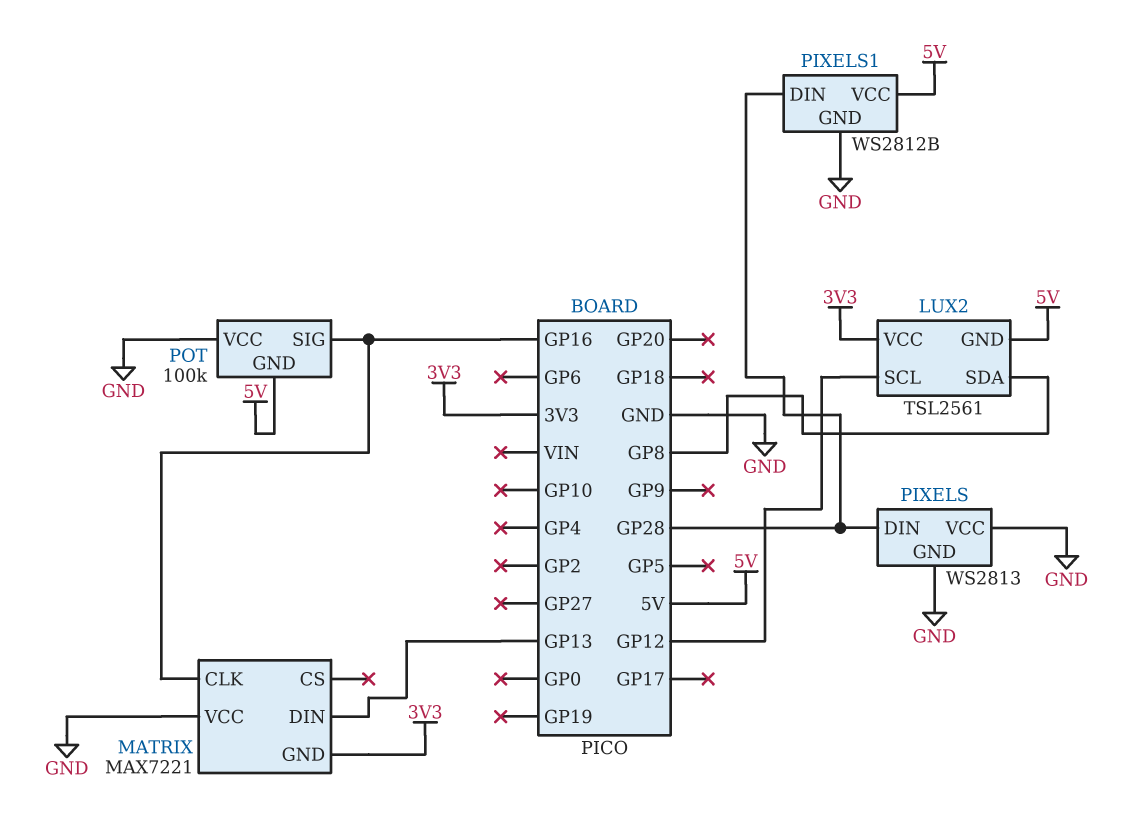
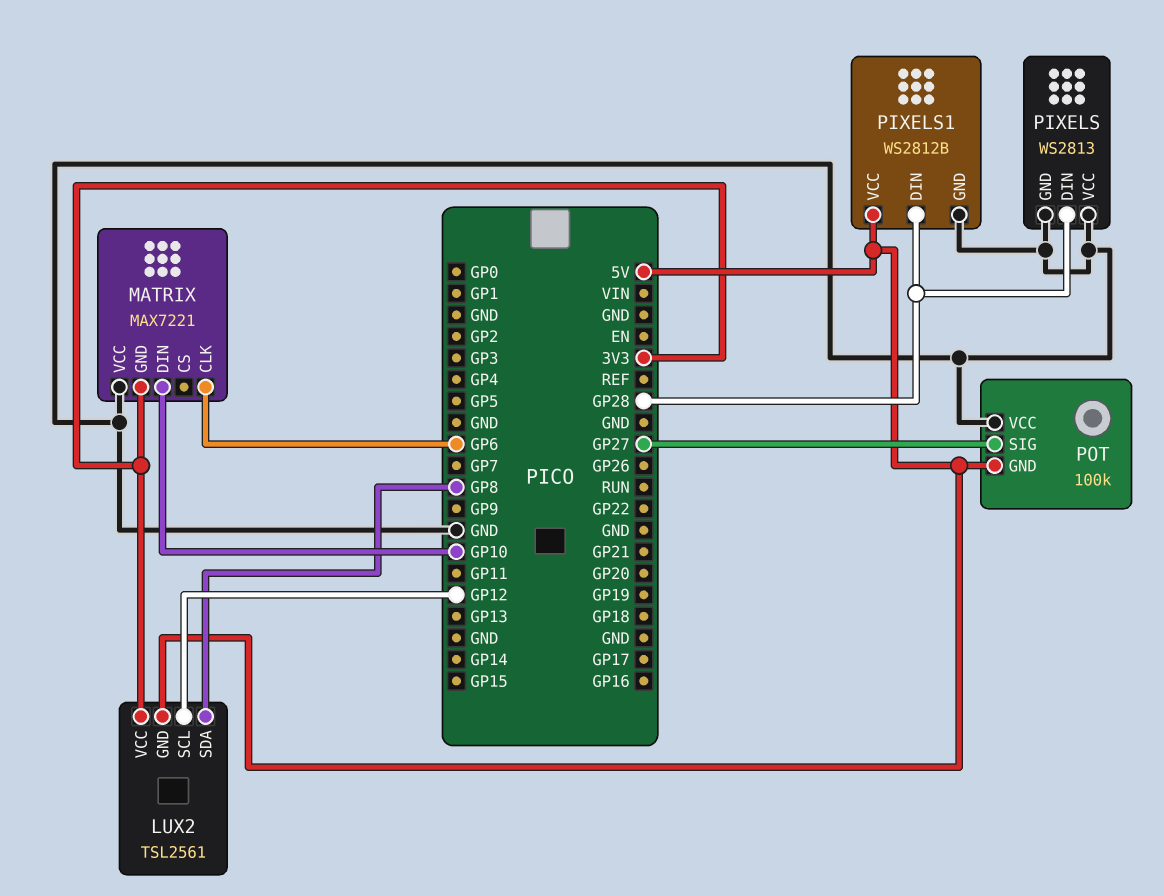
MATRIX pin CLK: GP16 -> GP6
MATRIX pin DIN: GP13 -> GP10
POT pin SIG: GP16 -> GP27

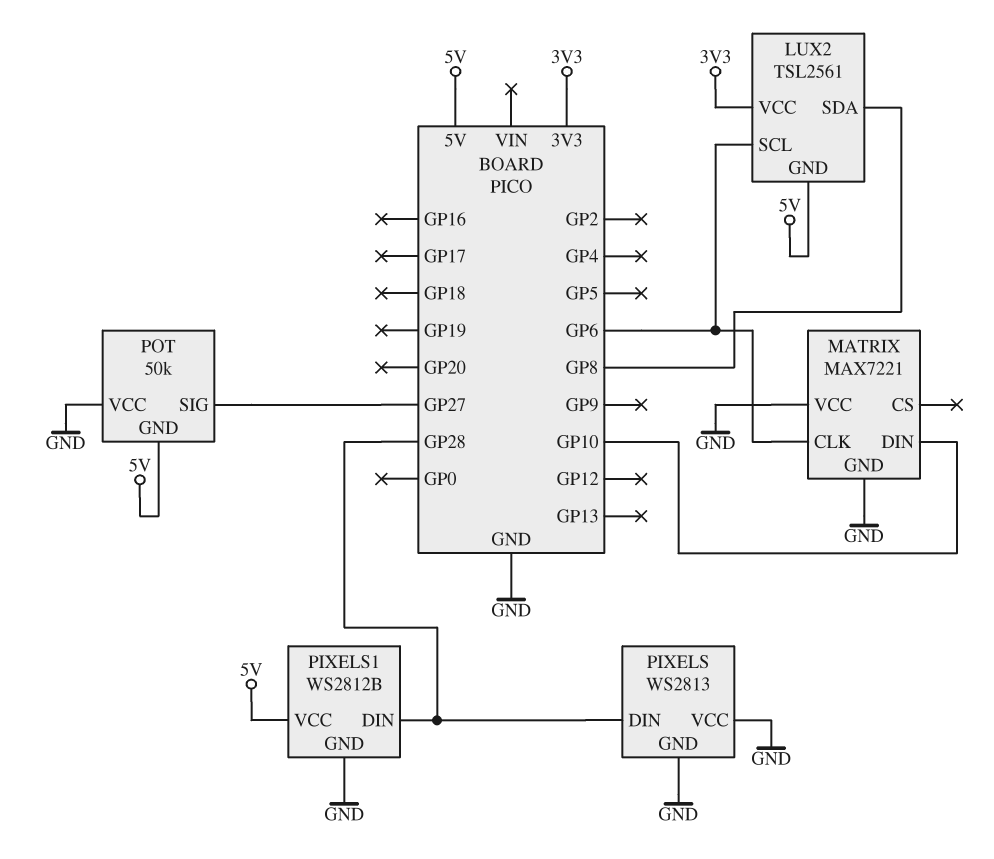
LUX2 pin SCL: GP12 -> GP6
MATRIX pin GND: 3V3 -> GND
POT: 100k -> 50k

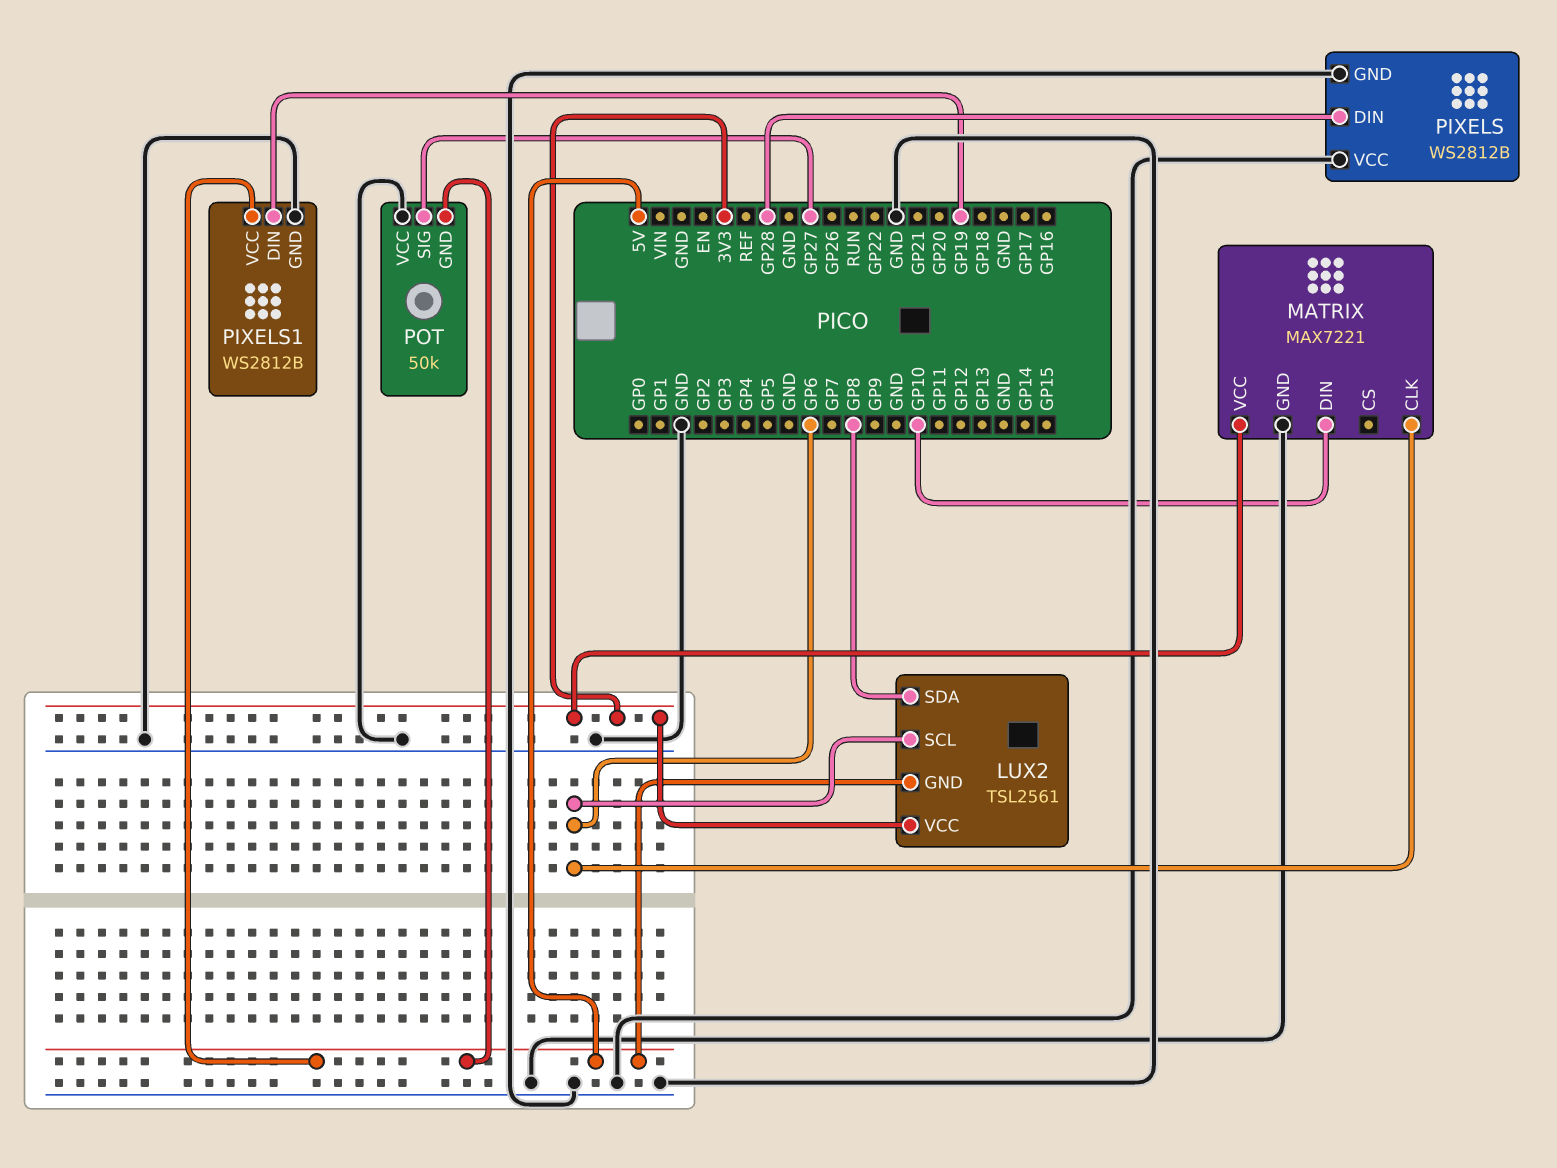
MATRIX pin VCC: GND -> 3V3
PIXELS: WS2813 -> WS2812B
PIXELS1 pin DIN: GP28 -> GP19

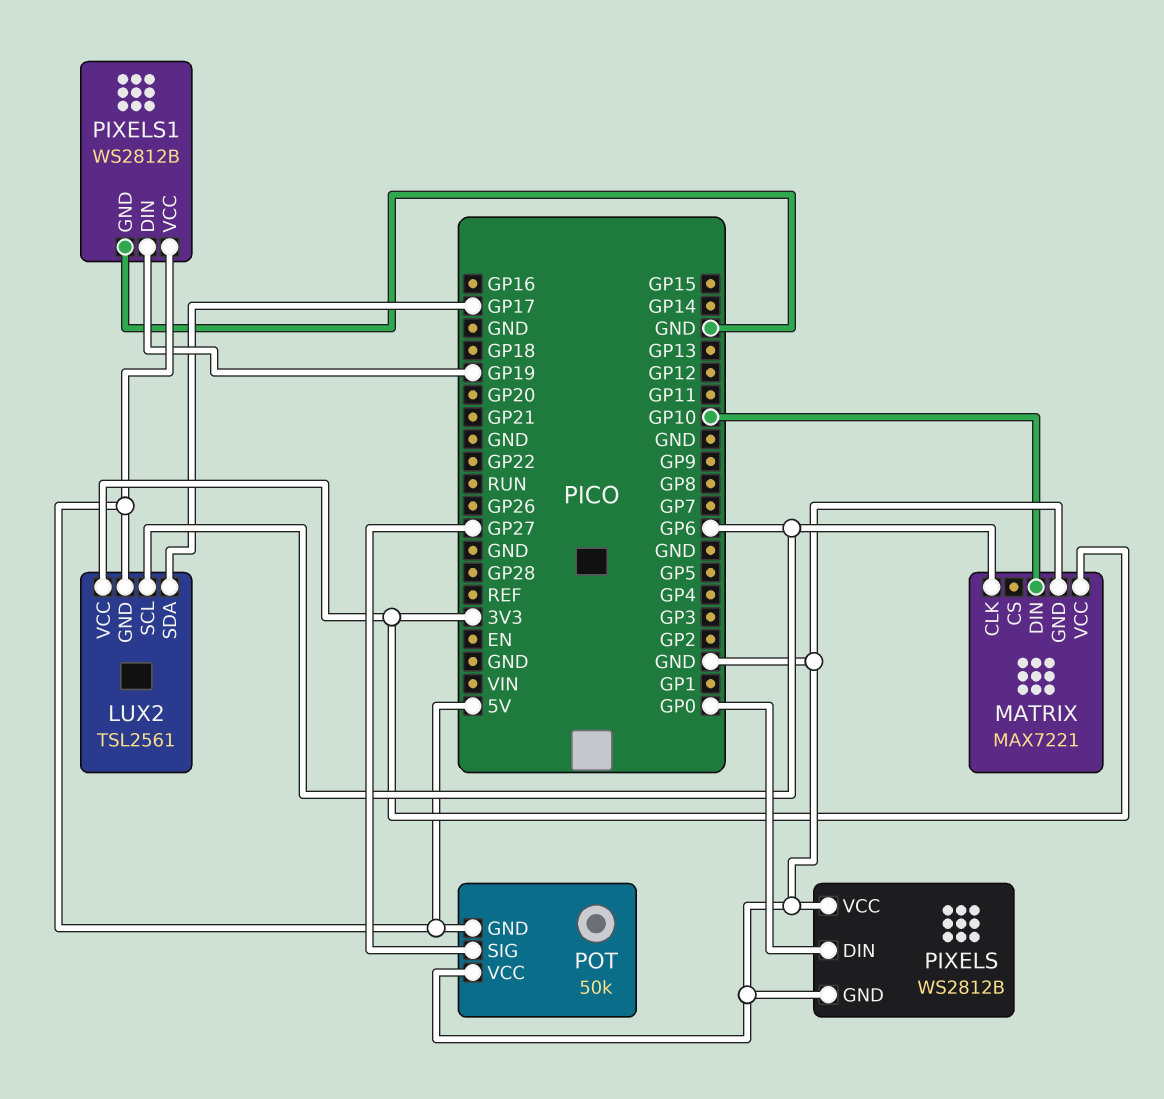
LUX2 pin SDA: GP8 -> GP17
PIXELS pin DIN: GP28 -> GP0

